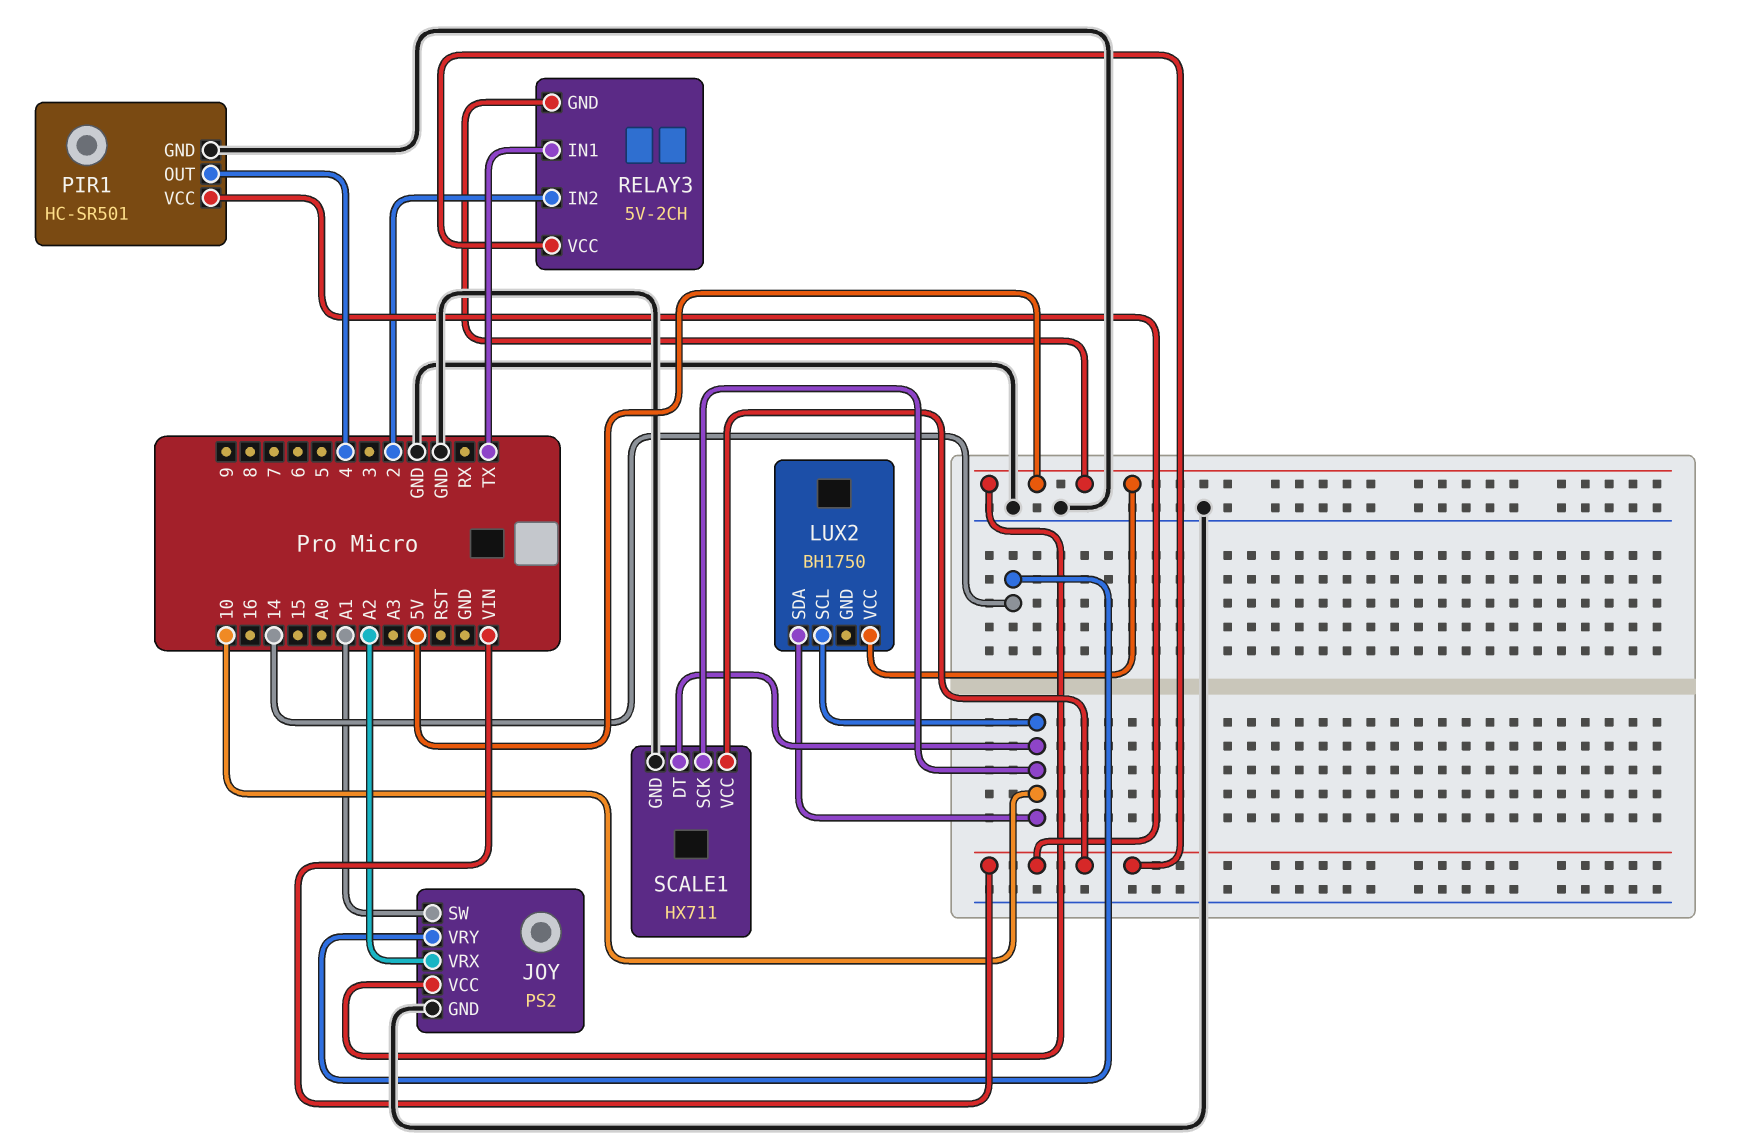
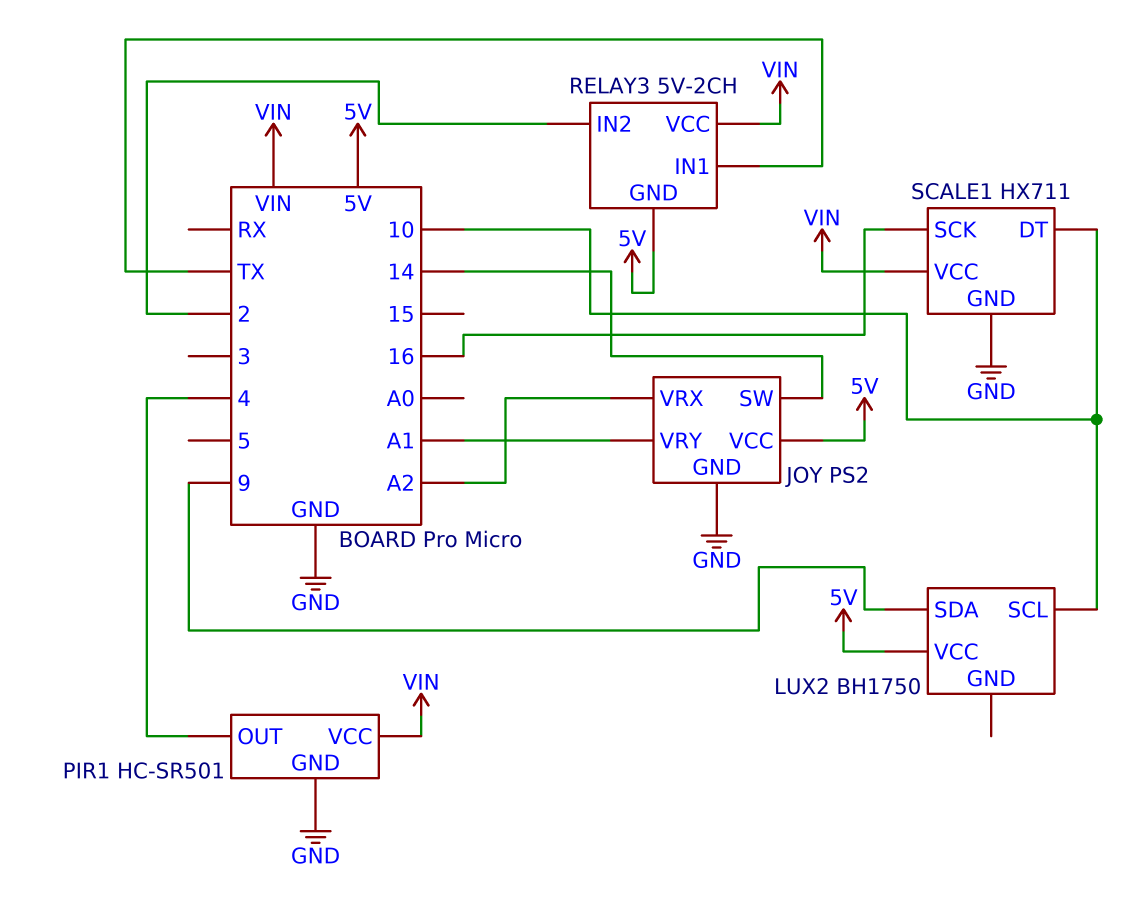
JOY pin SW: A1 -> 14
JOY pin VRY: 14 -> A1
LUX2 pin SDA: 10 -> 9
SCALE1 pin SCK: 10 -> 16

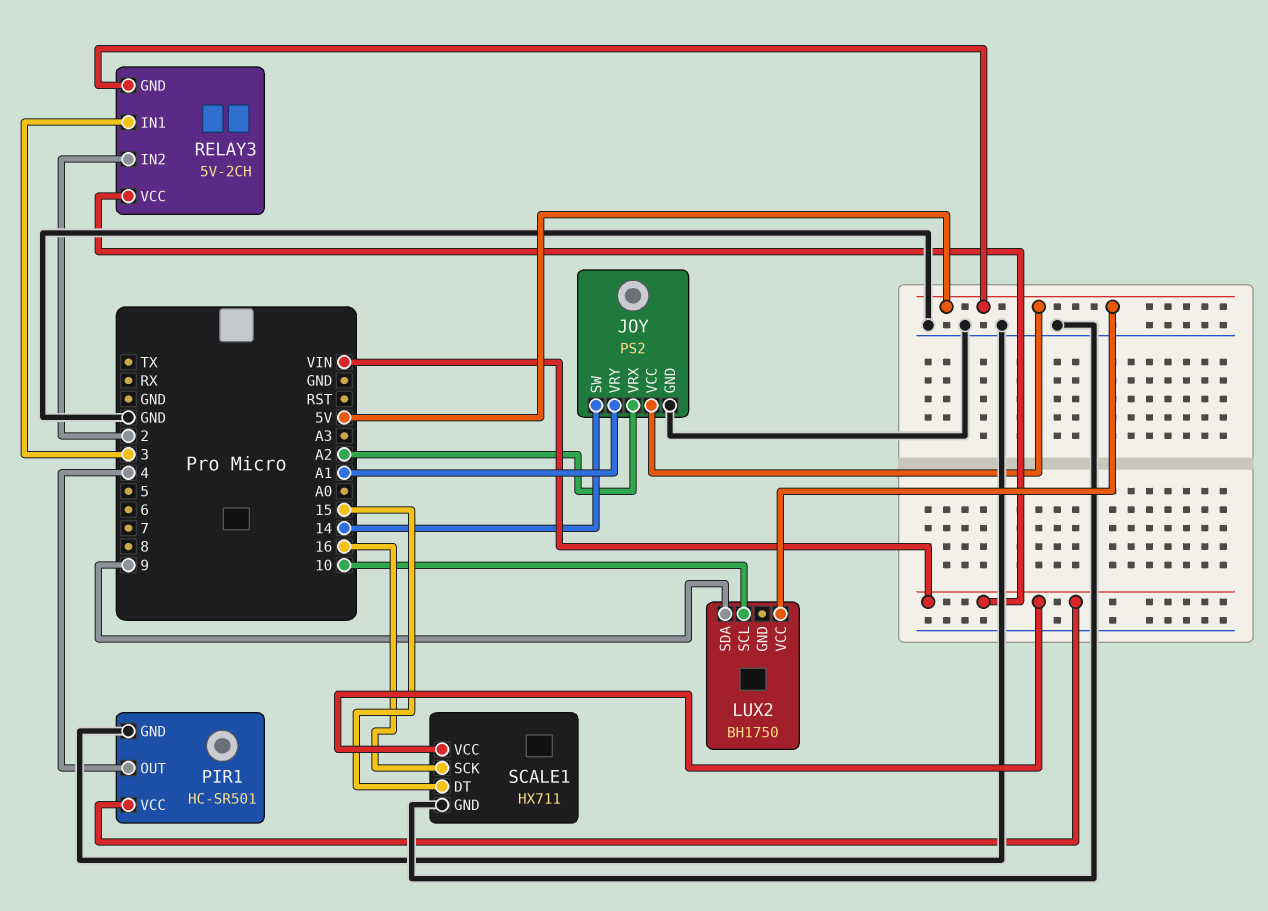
RELAY3 pin IN1: TX -> 3
SCALE1 pin DT: 10 -> 15

